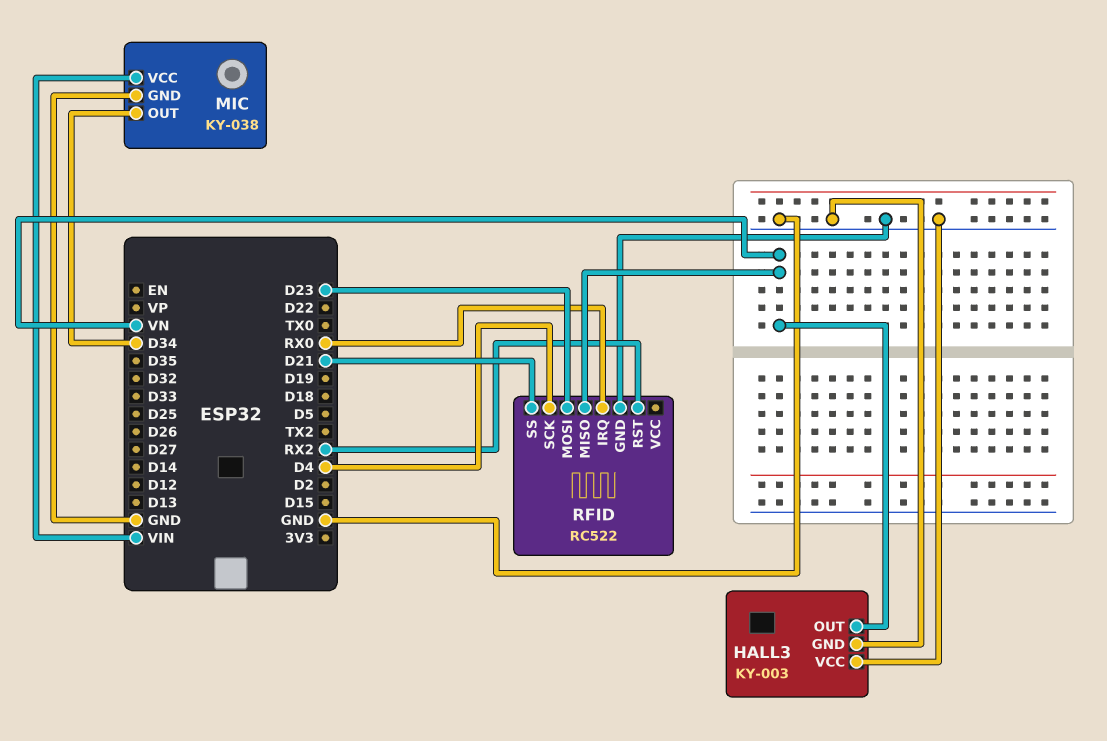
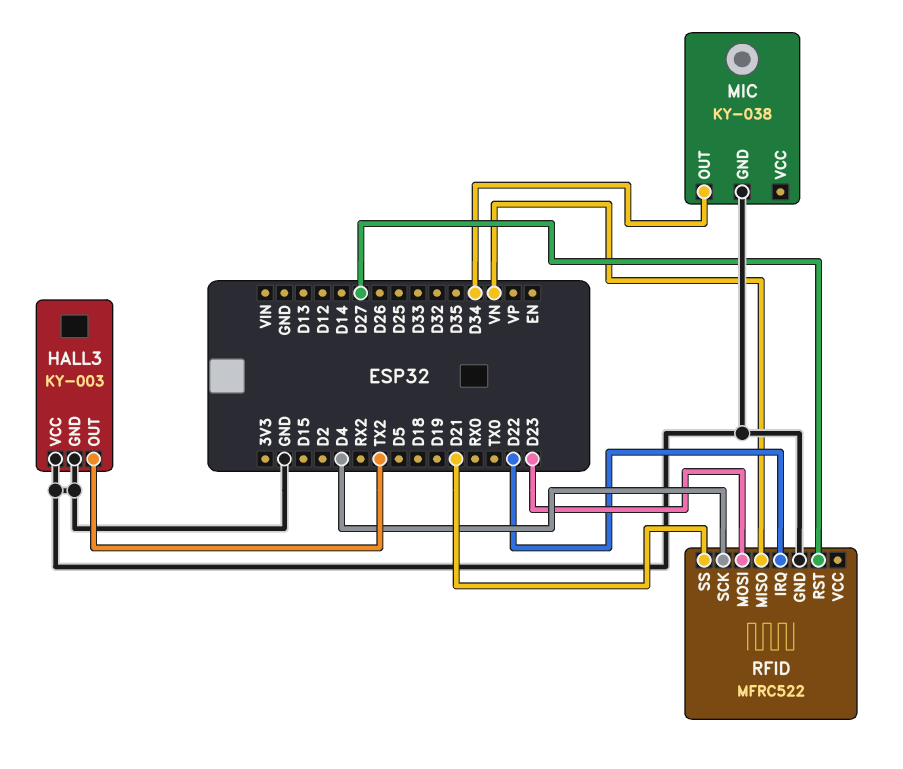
HALL3 pin OUT: VN -> TX2
MIC pin VCC: VIN -> none
RFID: RC522 -> MFRC522
RFID pin IRQ: RX0 -> D22
RFID pin RST: RX2 -> D27

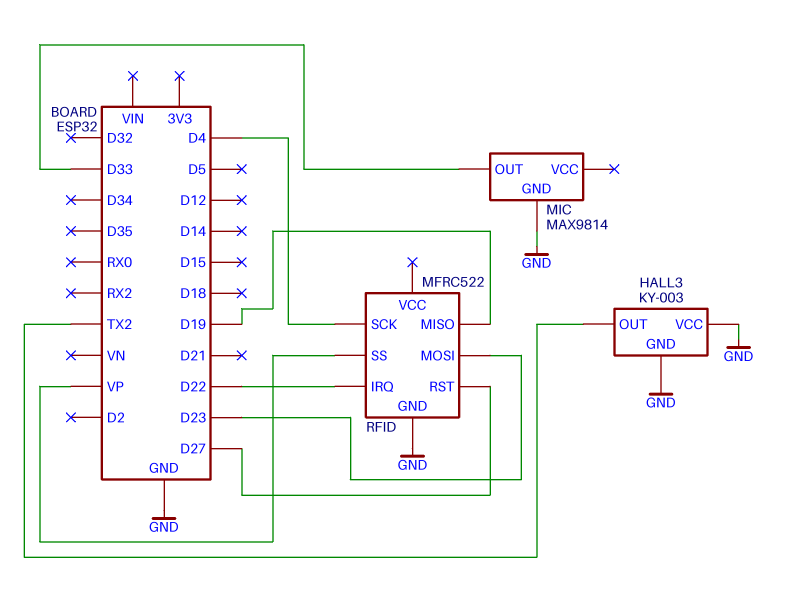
MIC: KY-038 -> MAX9814
MIC pin OUT: D34 -> D33
RFID pin MISO: VN -> D19
RFID pin SS: D21 -> VP

